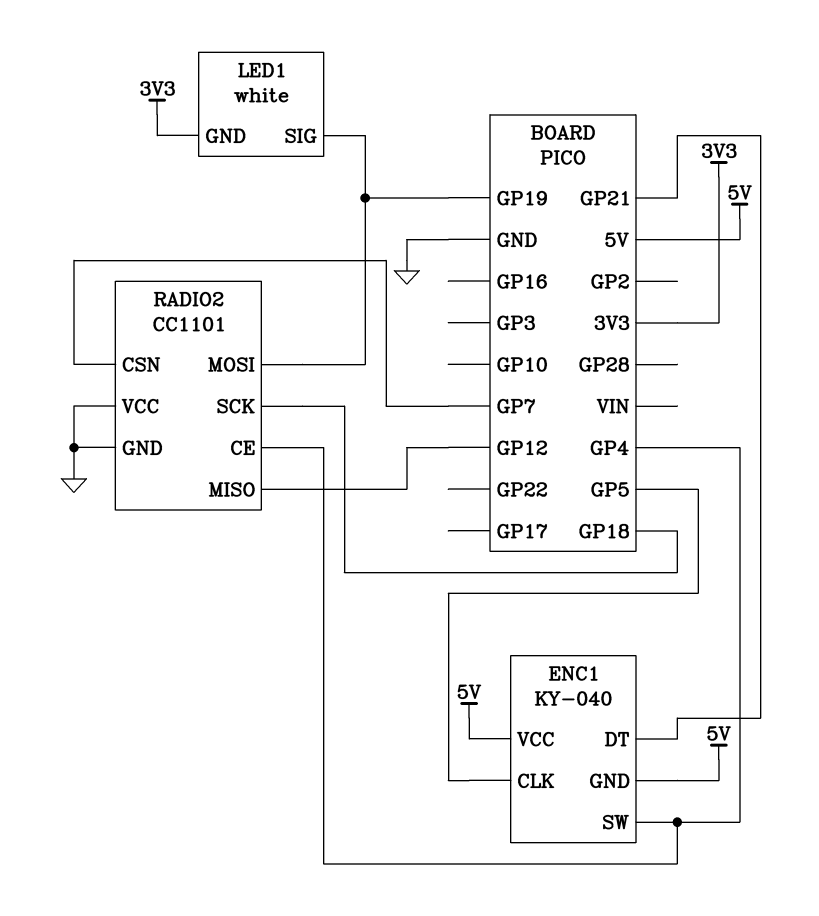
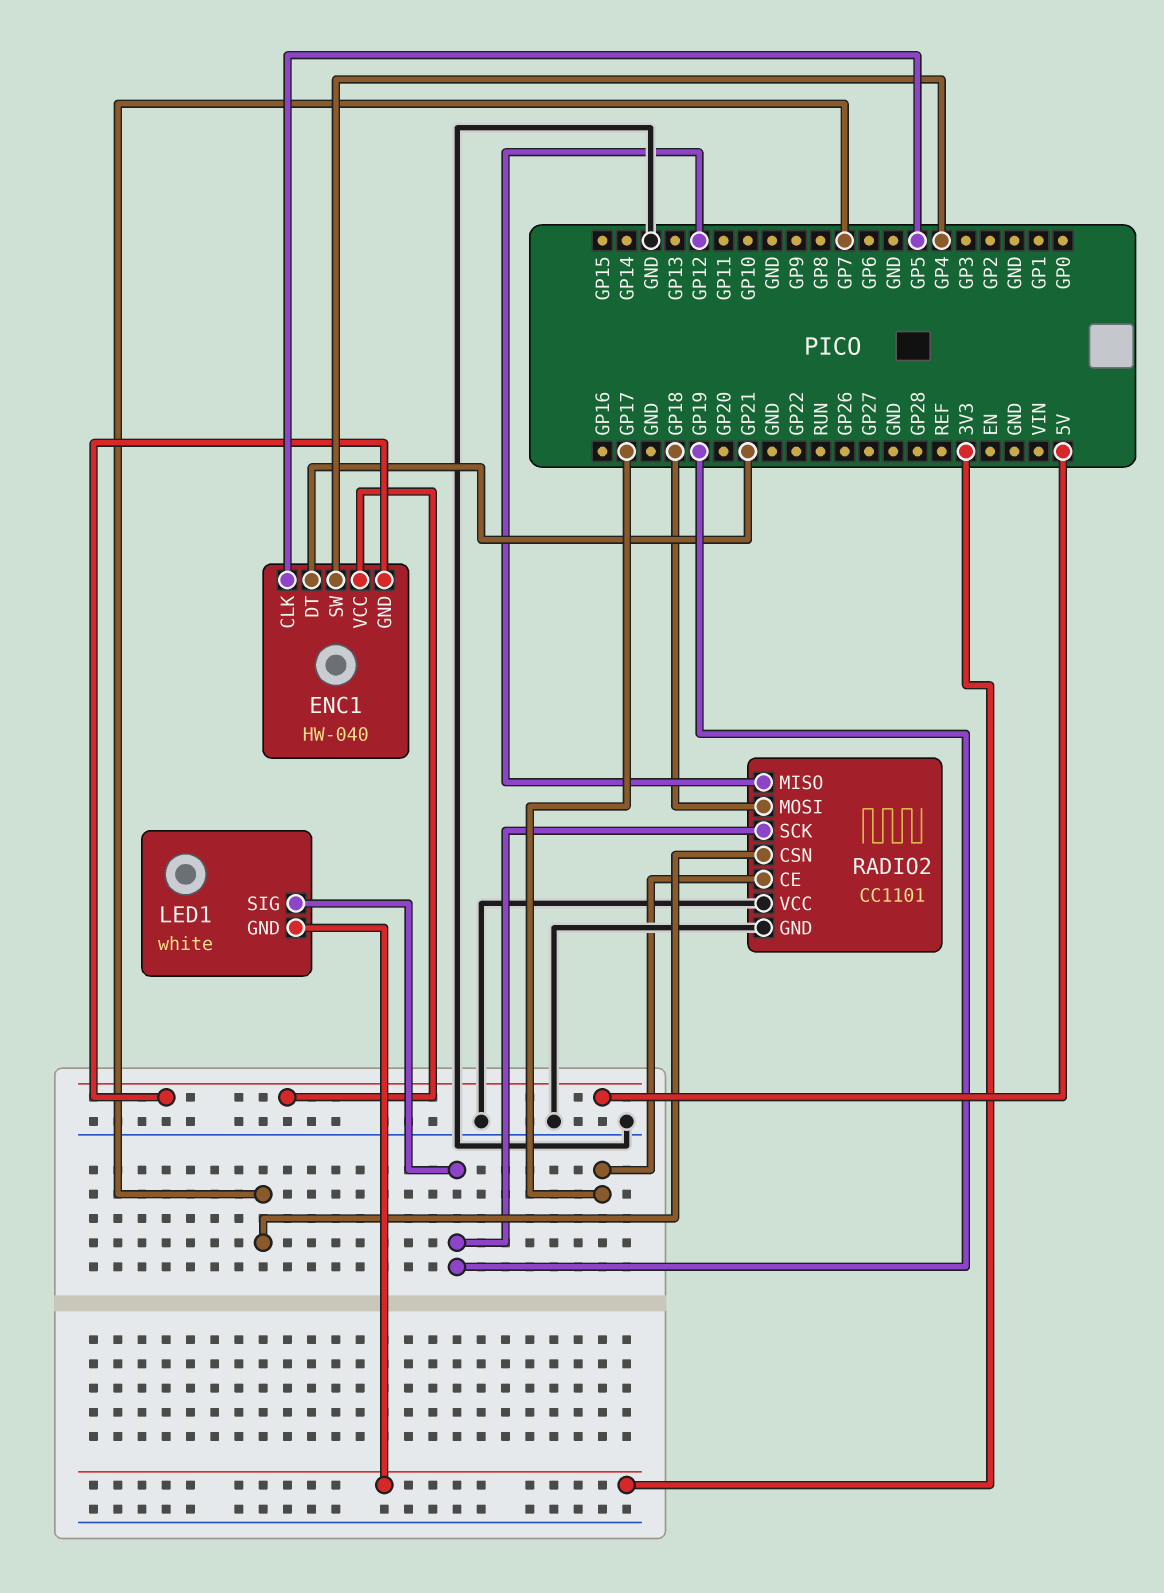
ENC1: KY-040 -> HW-040
RADIO2 pin CE: GP4 -> GP17
RADIO2 pin MOSI: GP19 -> GP18
RADIO2 pin SCK: GP18 -> GP19

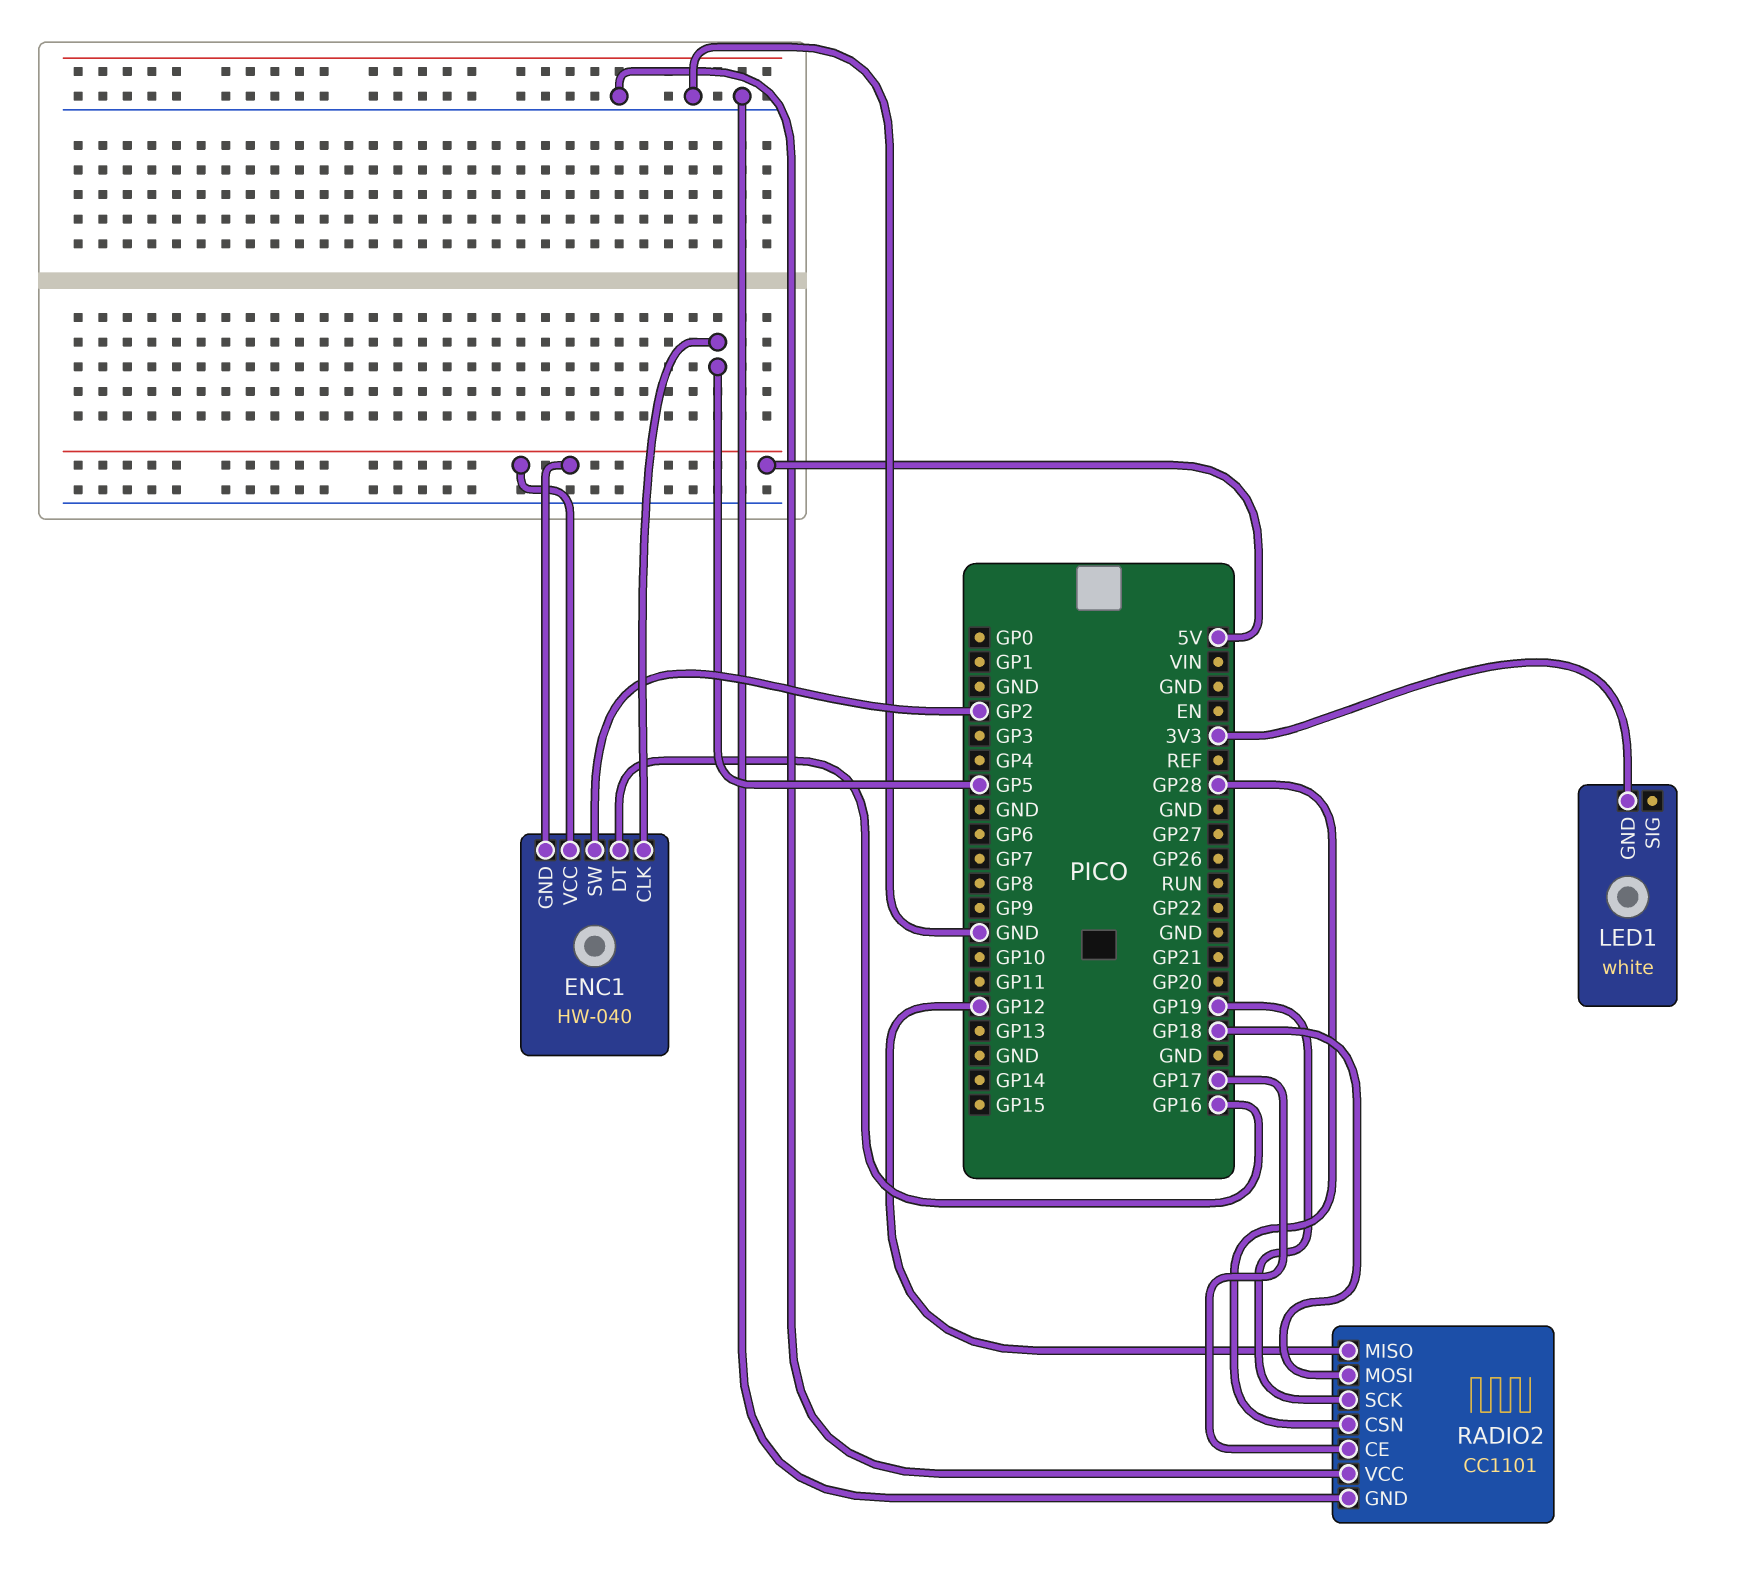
ENC1 pin DT: GP21 -> GP16
ENC1 pin SW: GP4 -> GP2
LED1 pin SIG: GP19 -> none
RADIO2 pin CSN: GP7 -> GP28

